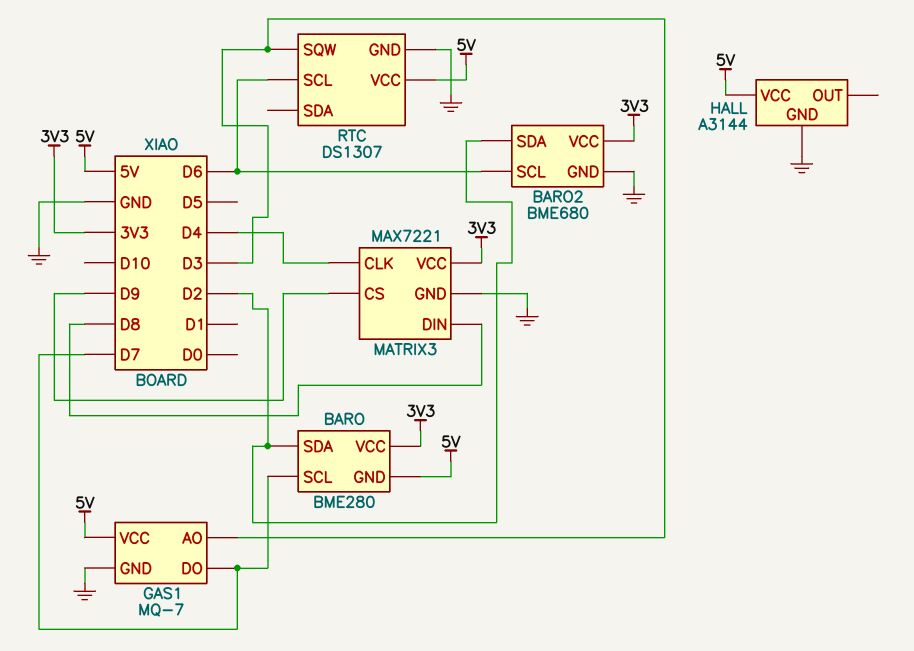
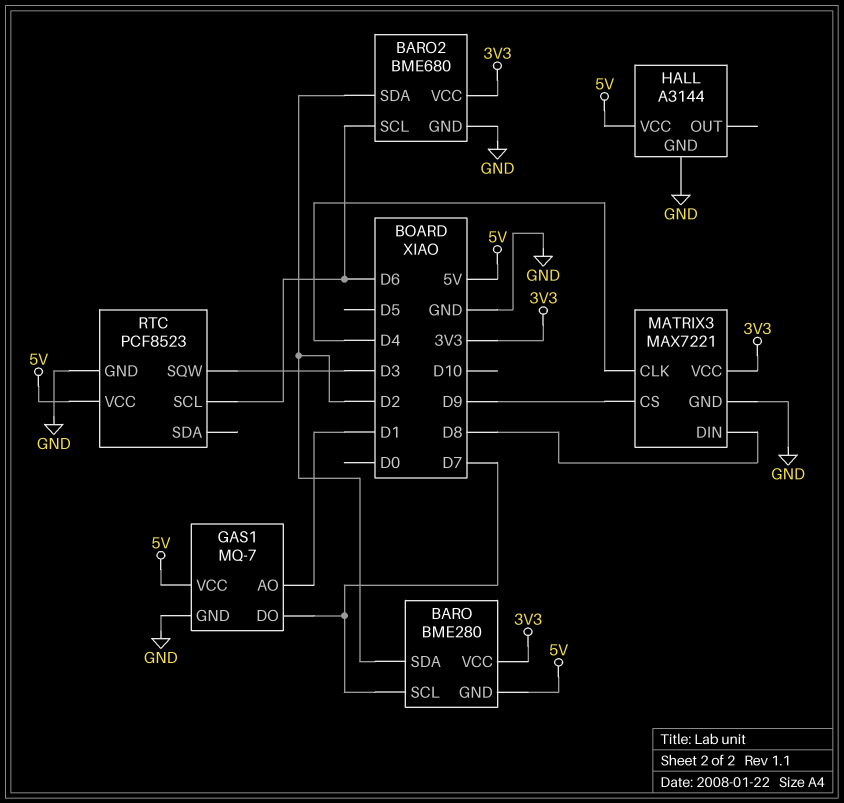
GAS1 pin AO: D3 -> D1
RTC: DS1307 -> PCF8523

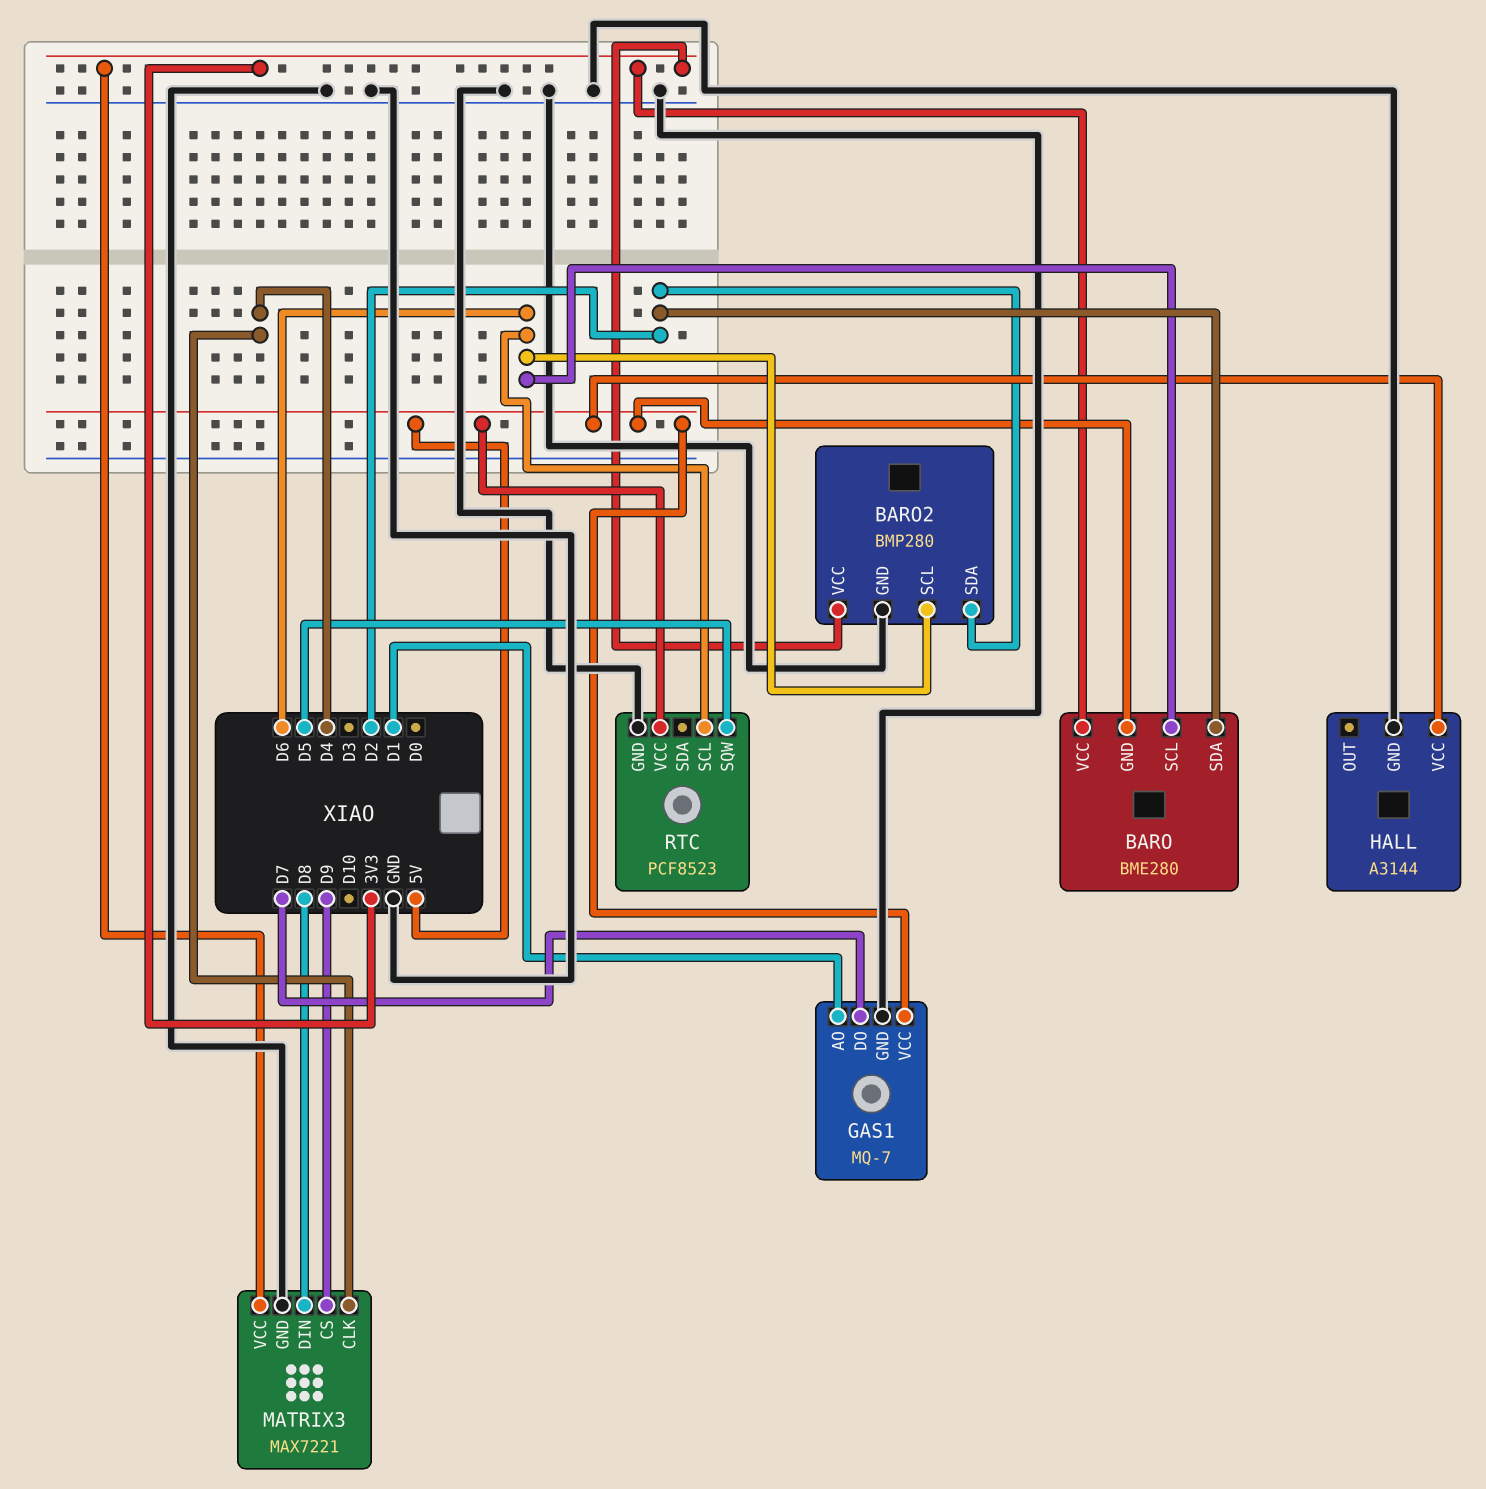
BARO pin SCL: D7 -> D6
BARO2: BME680 -> BMP280
RTC pin SQW: D3 -> D5

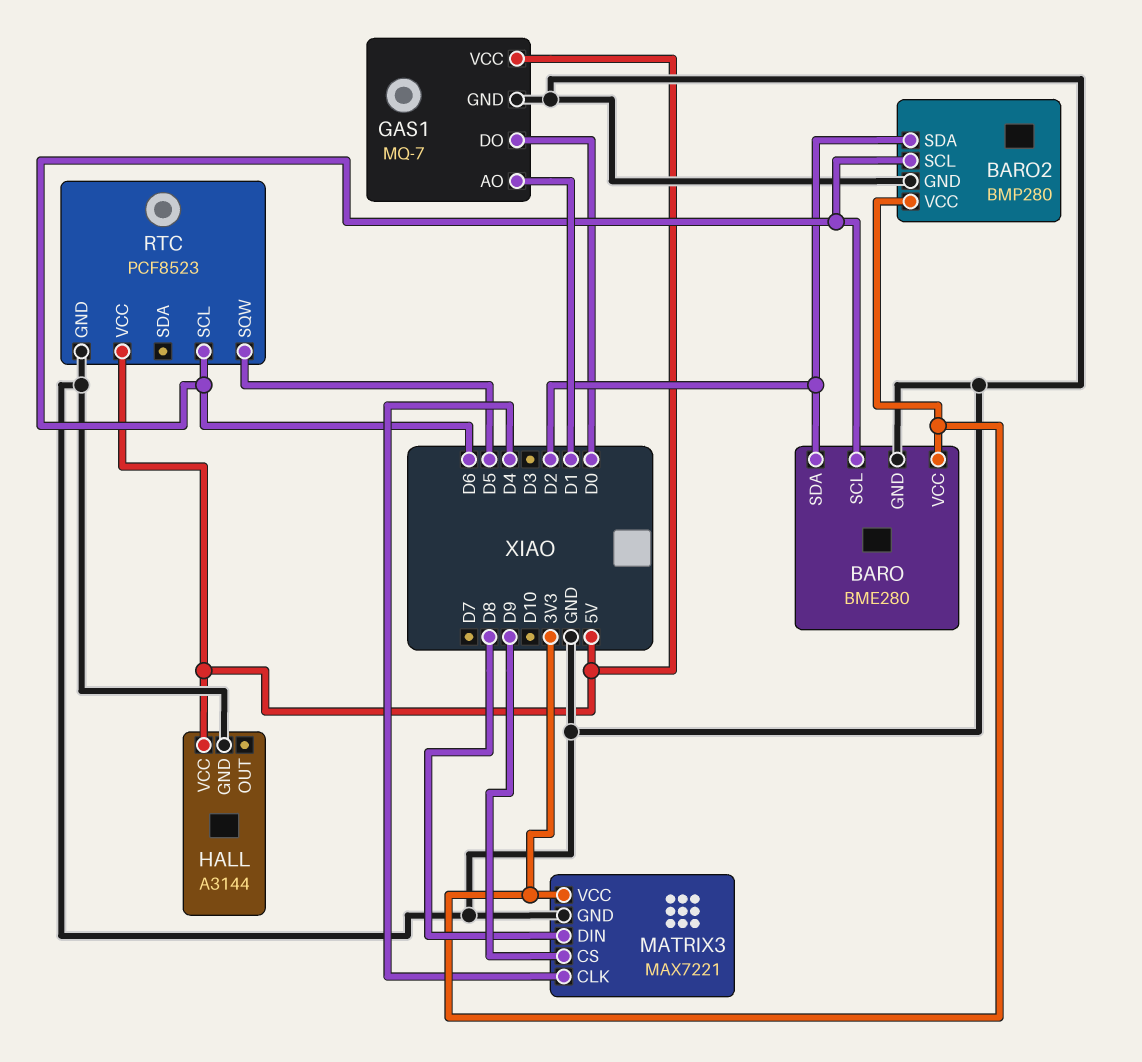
BARO pin GND: 5V -> GND
GAS1 pin DO: D7 -> D0

